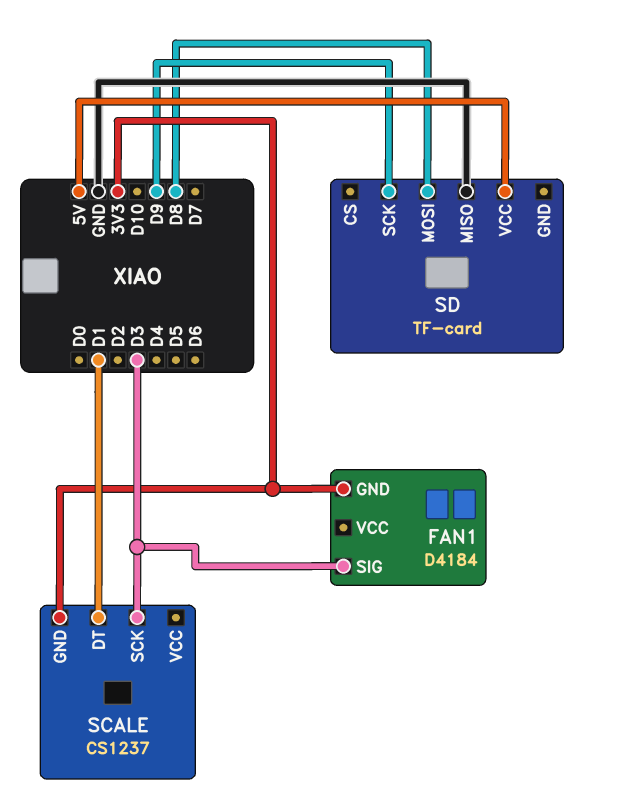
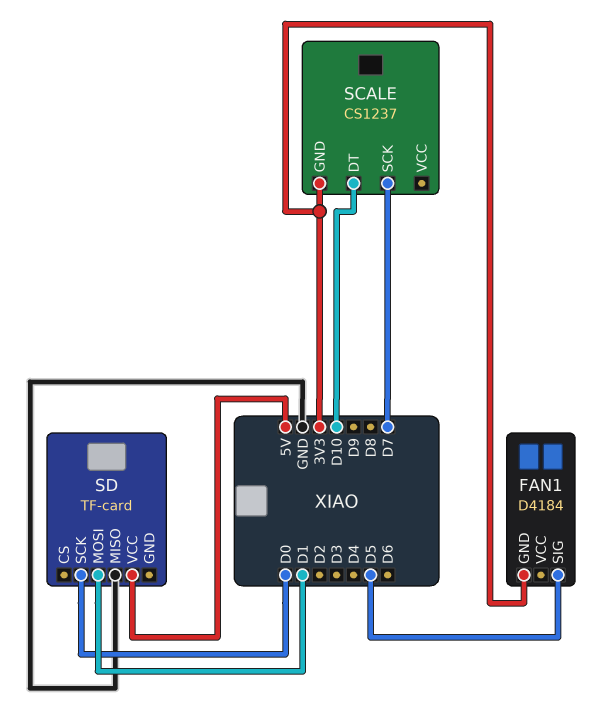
FAN1 pin SIG: D3 -> D5
SCALE pin DT: D1 -> D10
SCALE pin SCK: D3 -> D7
SD pin MOSI: D8 -> D1
SD pin SCK: D9 -> D0

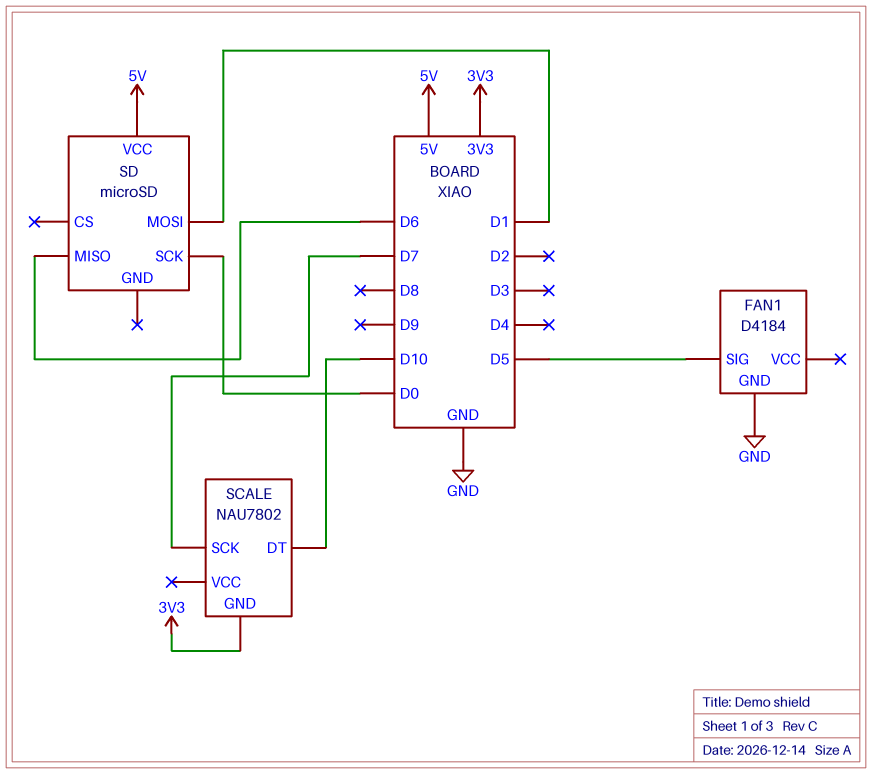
FAN1 pin GND: 3V3 -> GND
SCALE: CS1237 -> NAU7802
SD: TF-card -> microSD
SD pin MISO: GND -> D6

